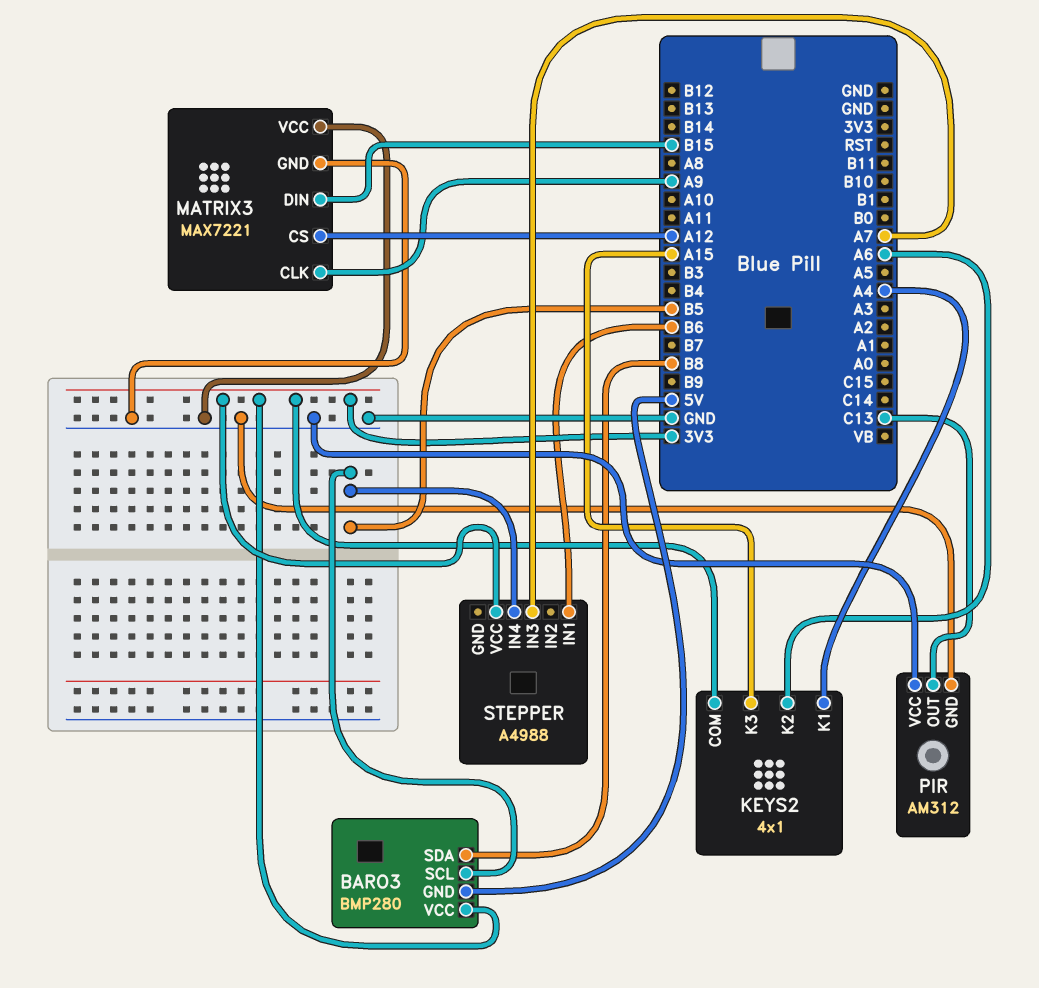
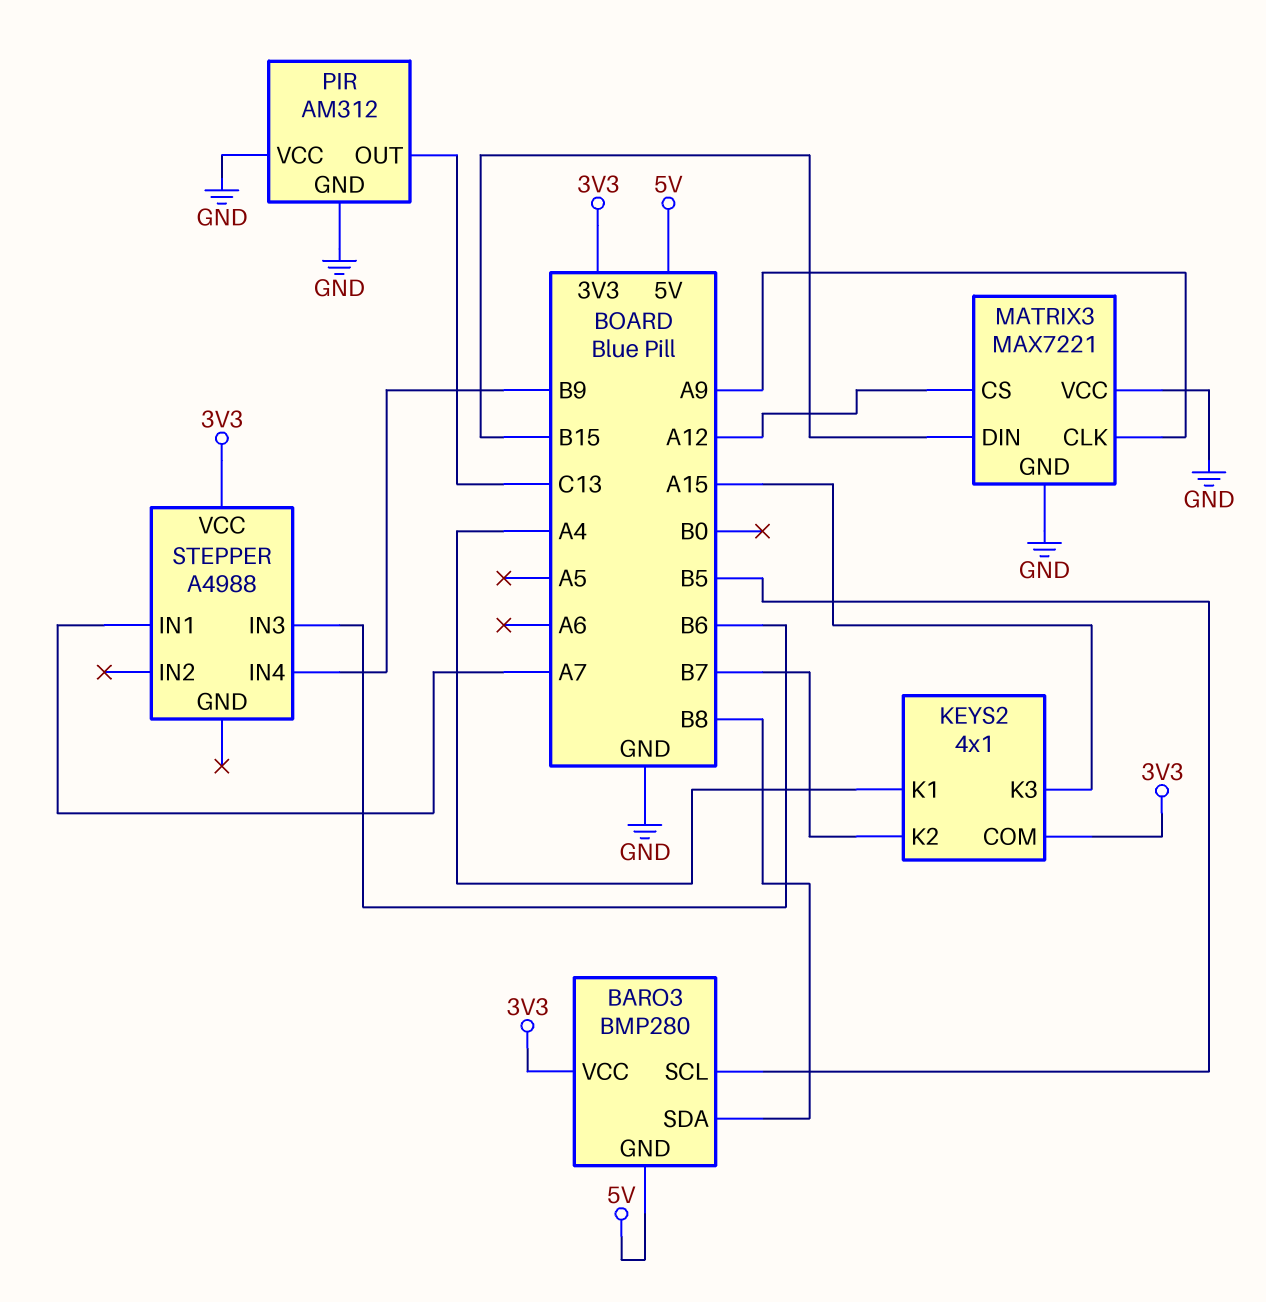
KEYS2 pin K2: A6 -> B7
STEPPER pin IN1: B6 -> A7
STEPPER pin IN3: A7 -> B6
STEPPER pin IN4: B5 -> B9

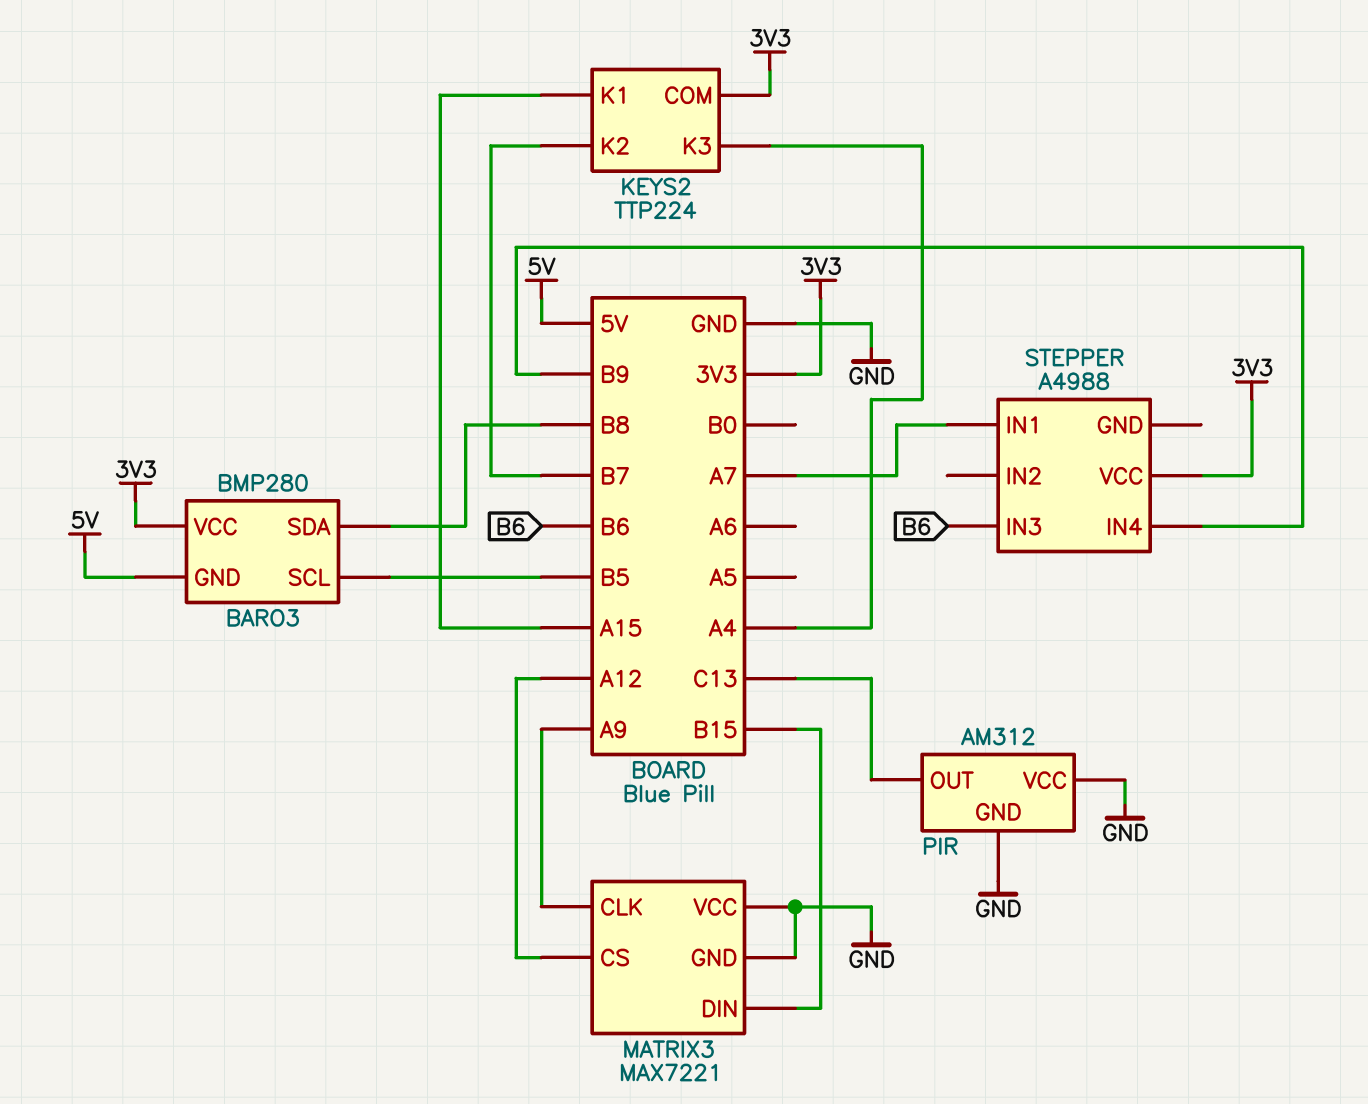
KEYS2: 4x1 -> TTP224
KEYS2 pin K1: A4 -> A15
KEYS2 pin K3: A15 -> A4

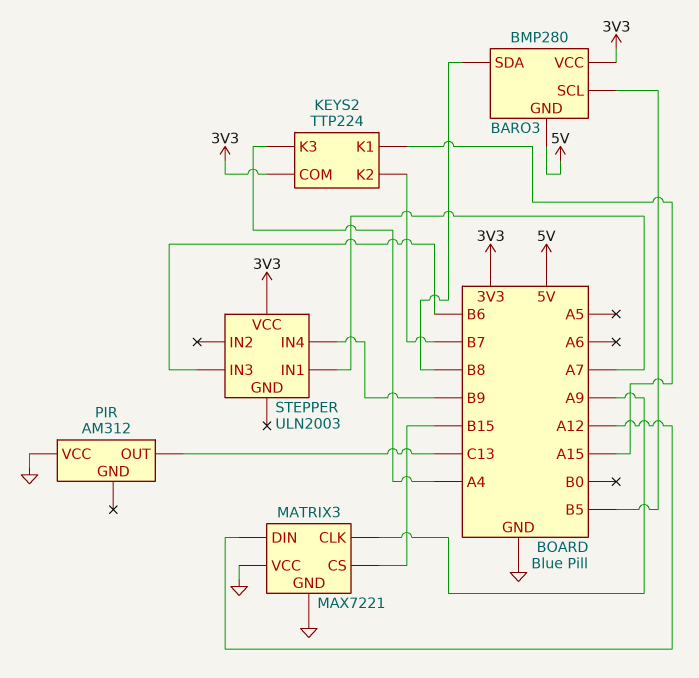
MATRIX3 pin CS: A12 -> B15
MATRIX3 pin DIN: B15 -> A12
PIR pin GND: GND -> none
STEPPER: A4988 -> ULN2003

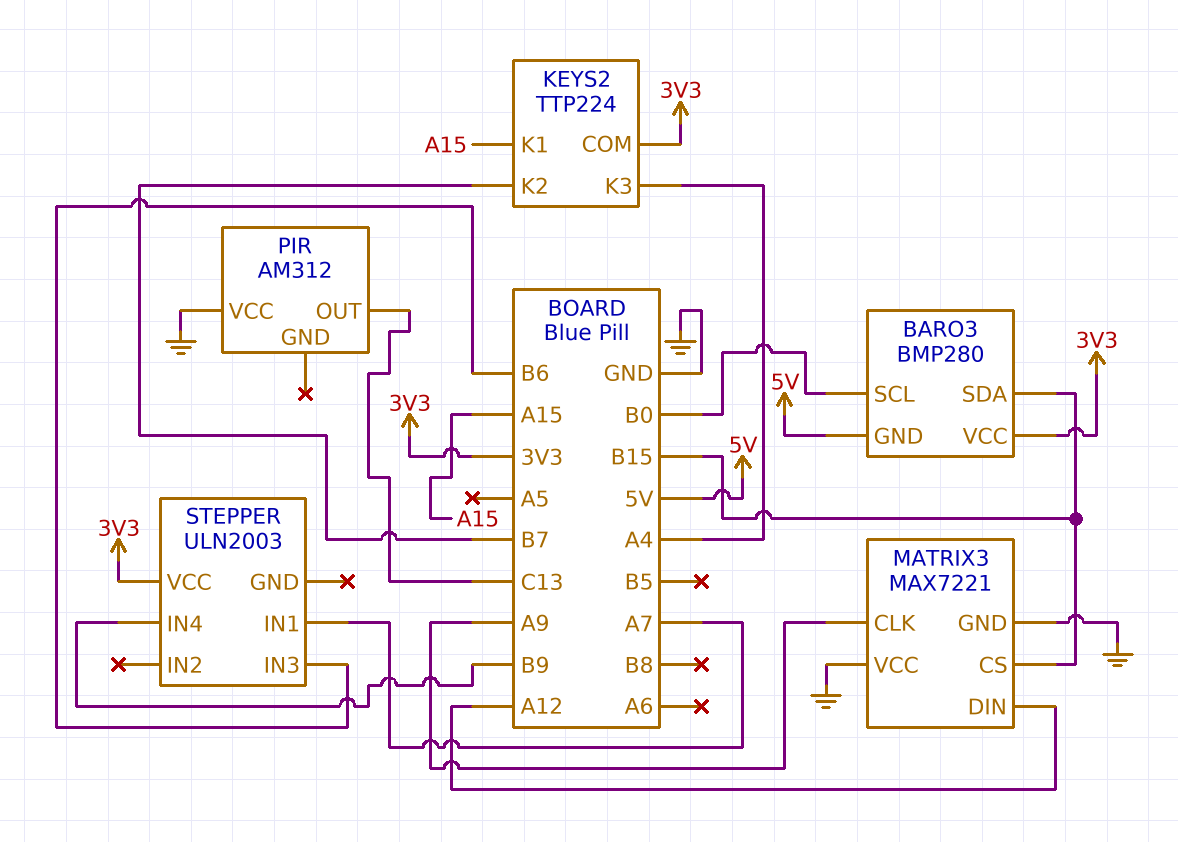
BARO3 pin SCL: B5 -> B0
BARO3 pin SDA: B8 -> B15

